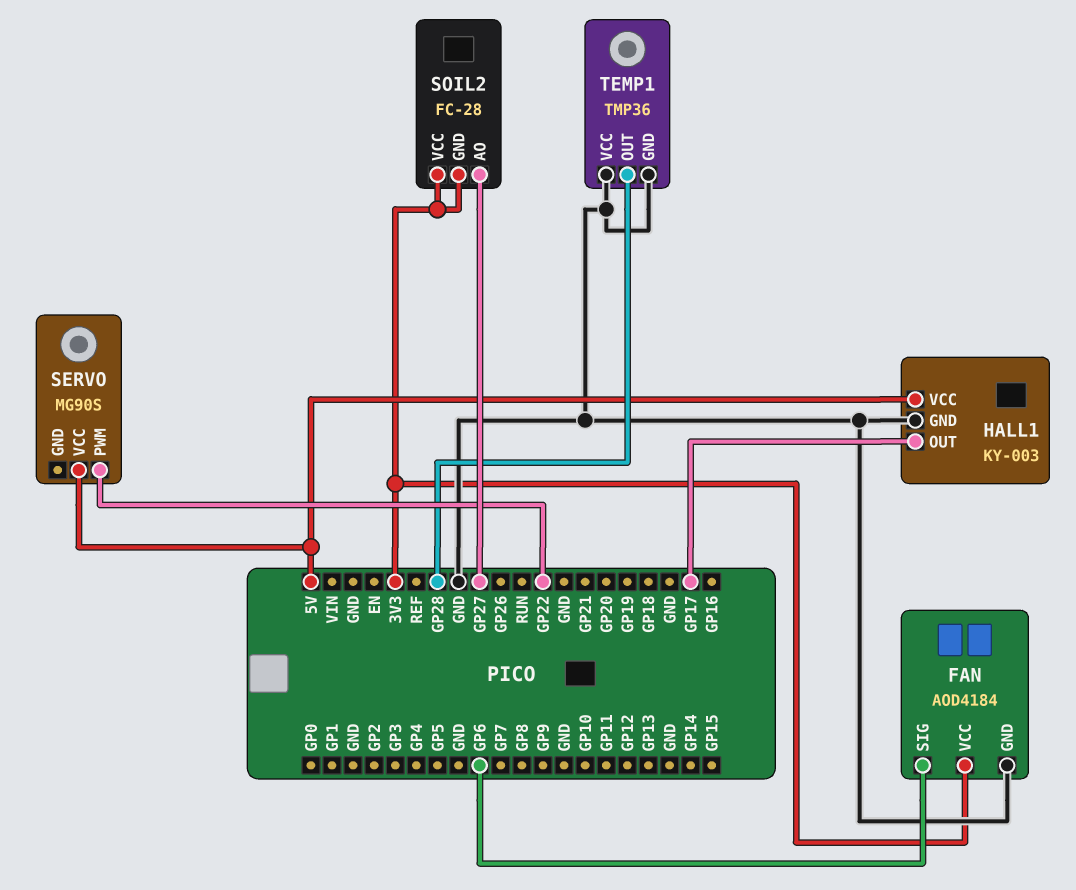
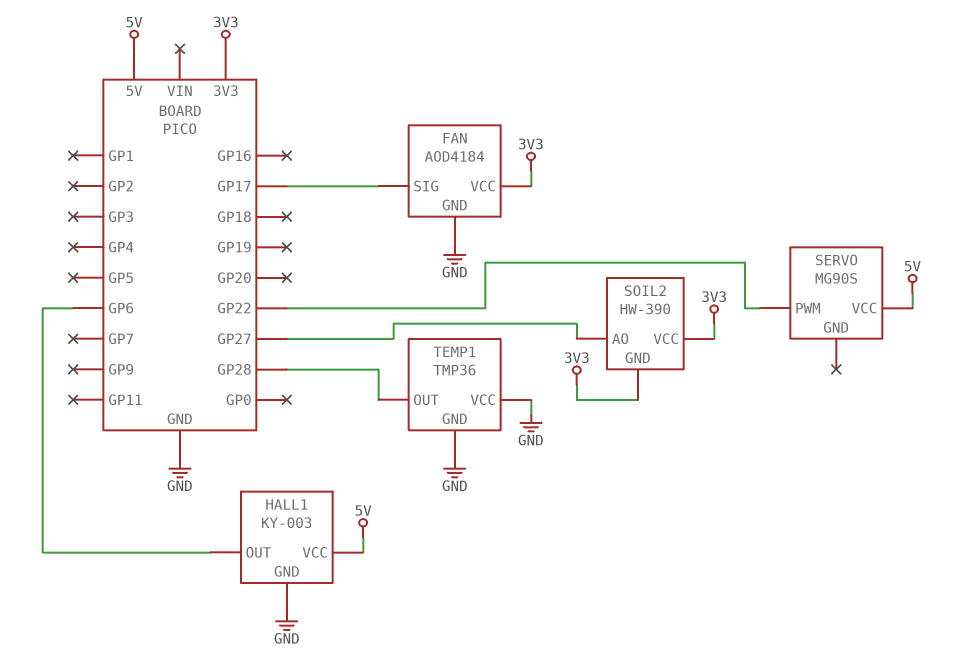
FAN pin SIG: GP6 -> GP17
HALL1 pin OUT: GP17 -> GP6
SOIL2: FC-28 -> HW-390

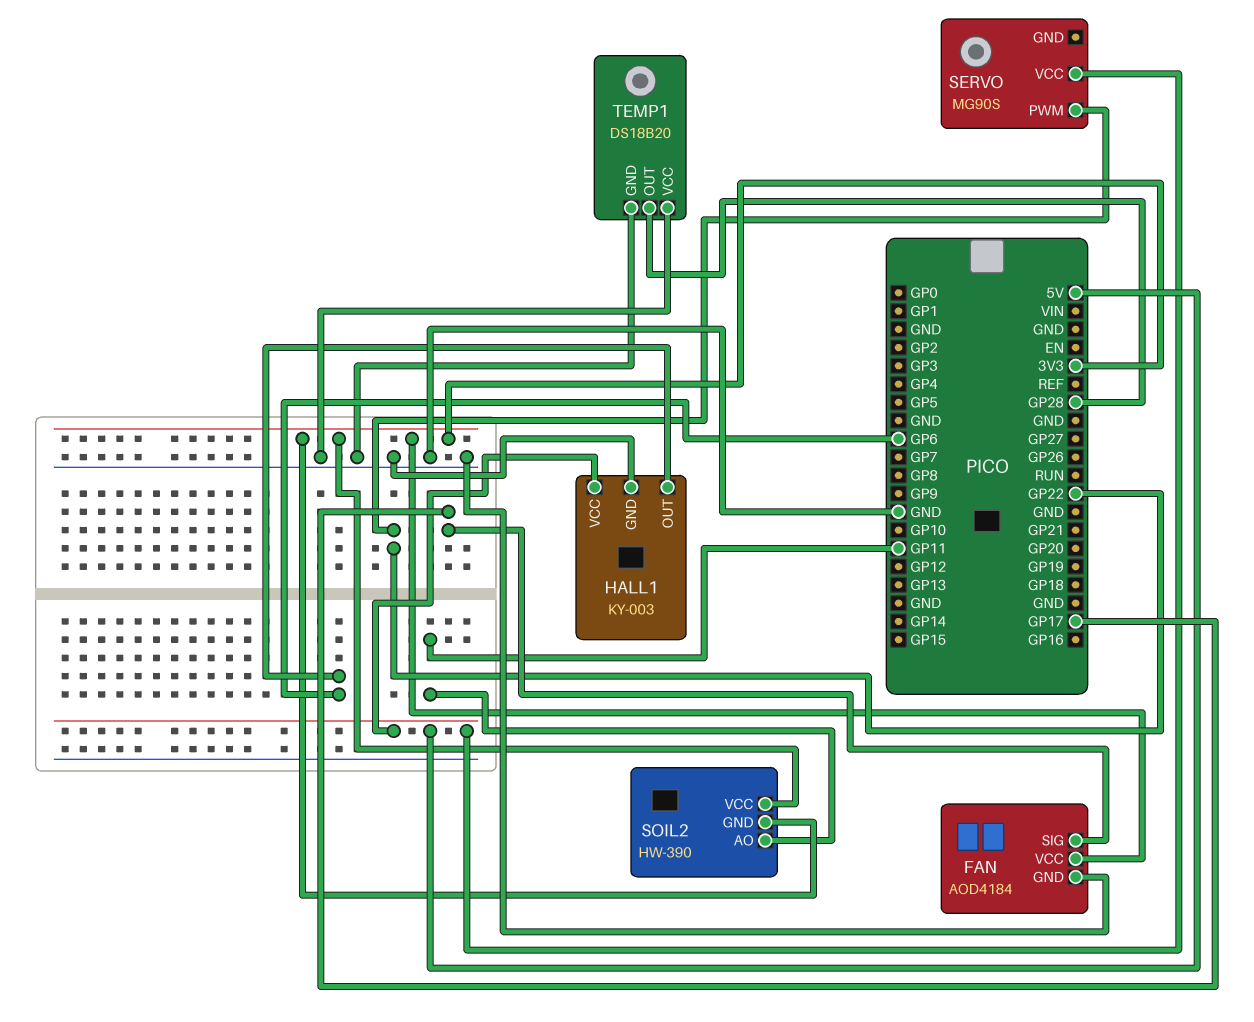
SOIL2 pin AO: GP27 -> GP11
TEMP1: TMP36 -> DS18B20

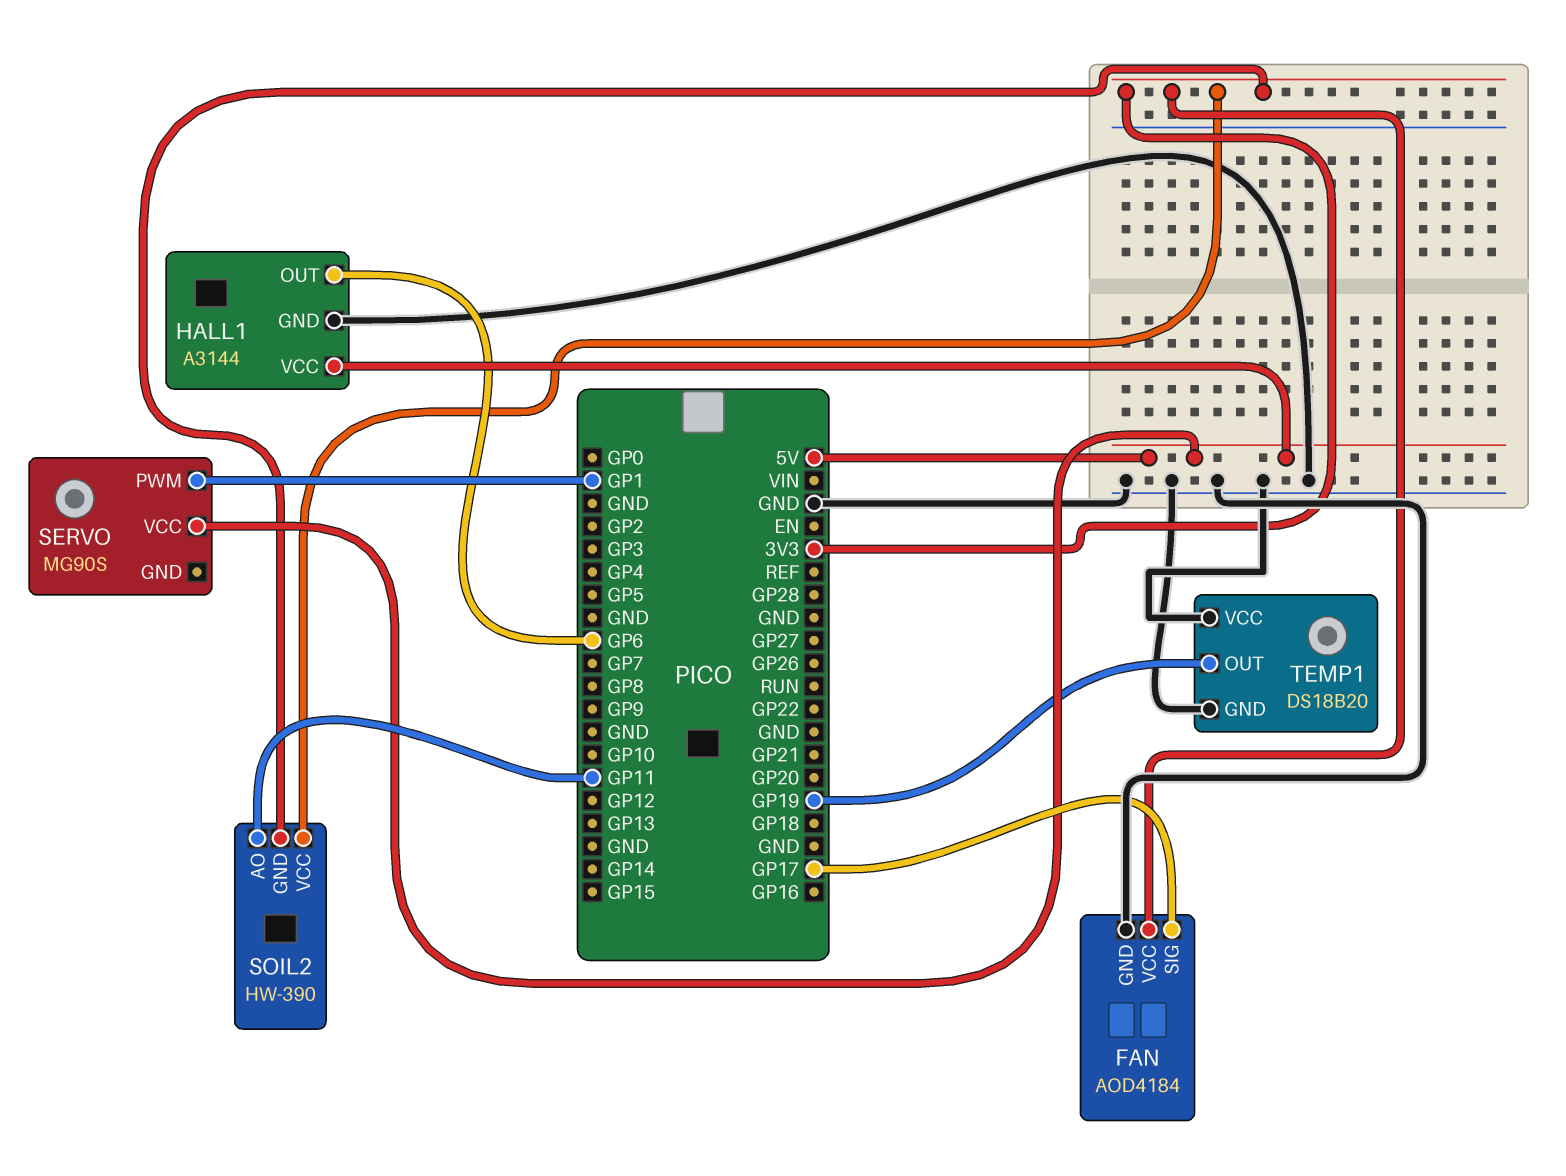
HALL1: KY-003 -> A3144
SERVO pin PWM: GP22 -> GP1
TEMP1 pin OUT: GP28 -> GP19

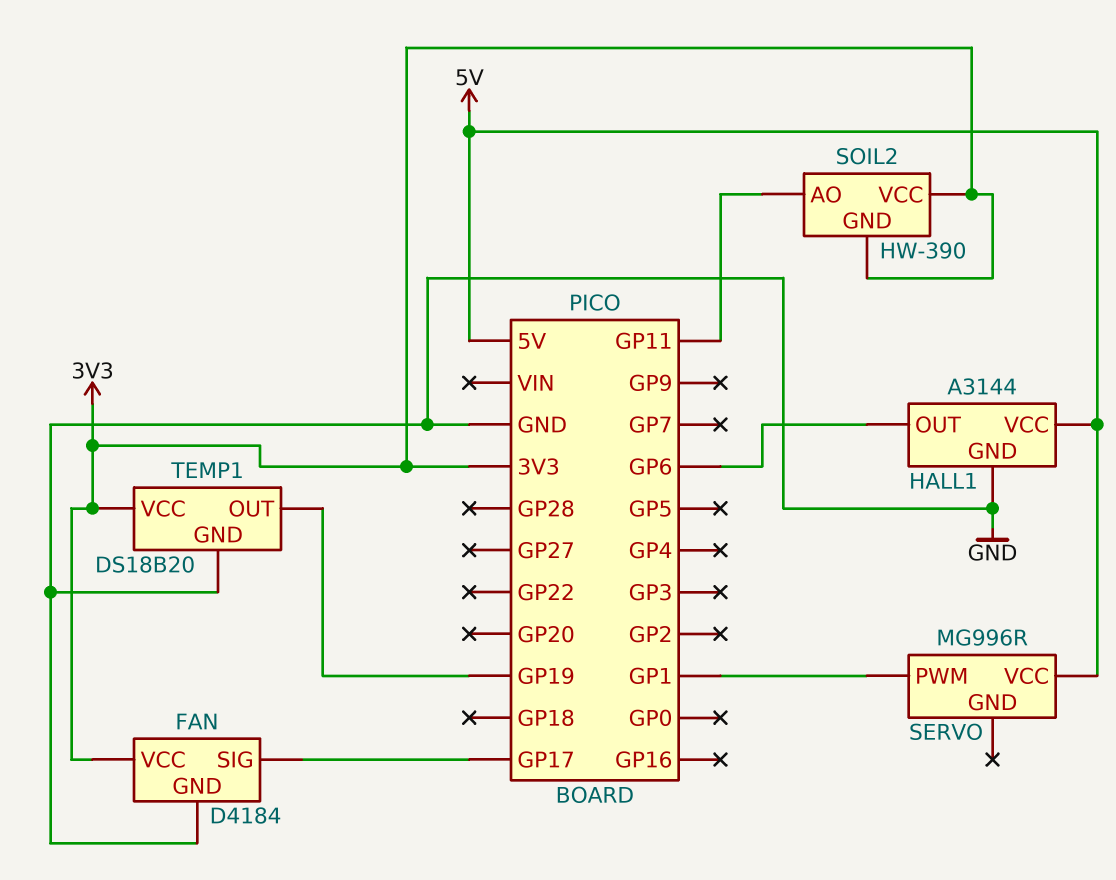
FAN: AOD4184 -> D4184
SERVO: MG90S -> MG996R
TEMP1 pin VCC: GND -> 3V3

